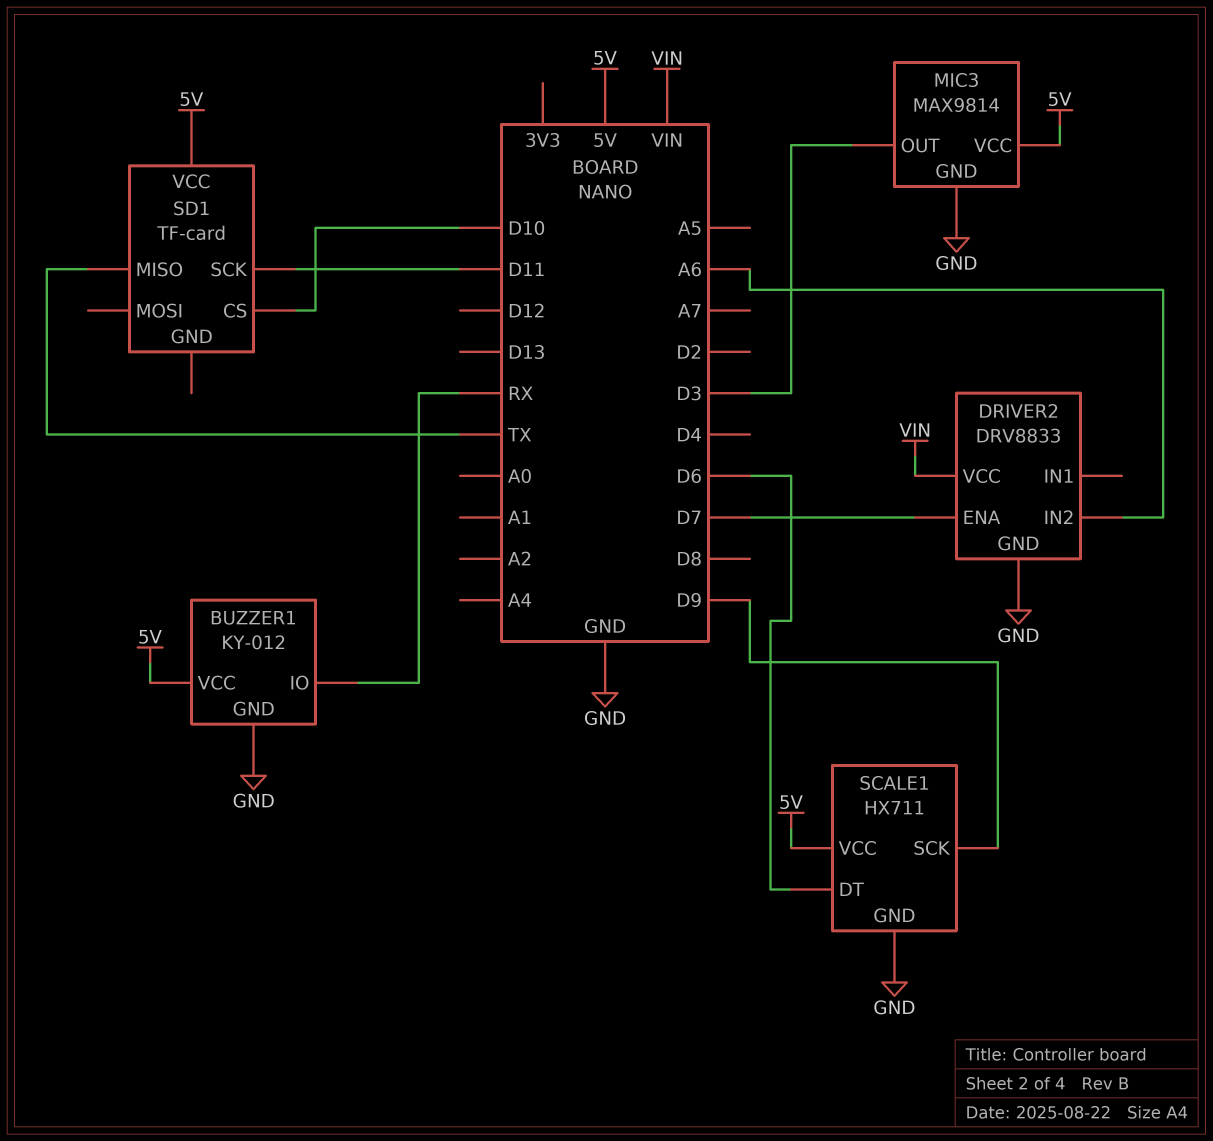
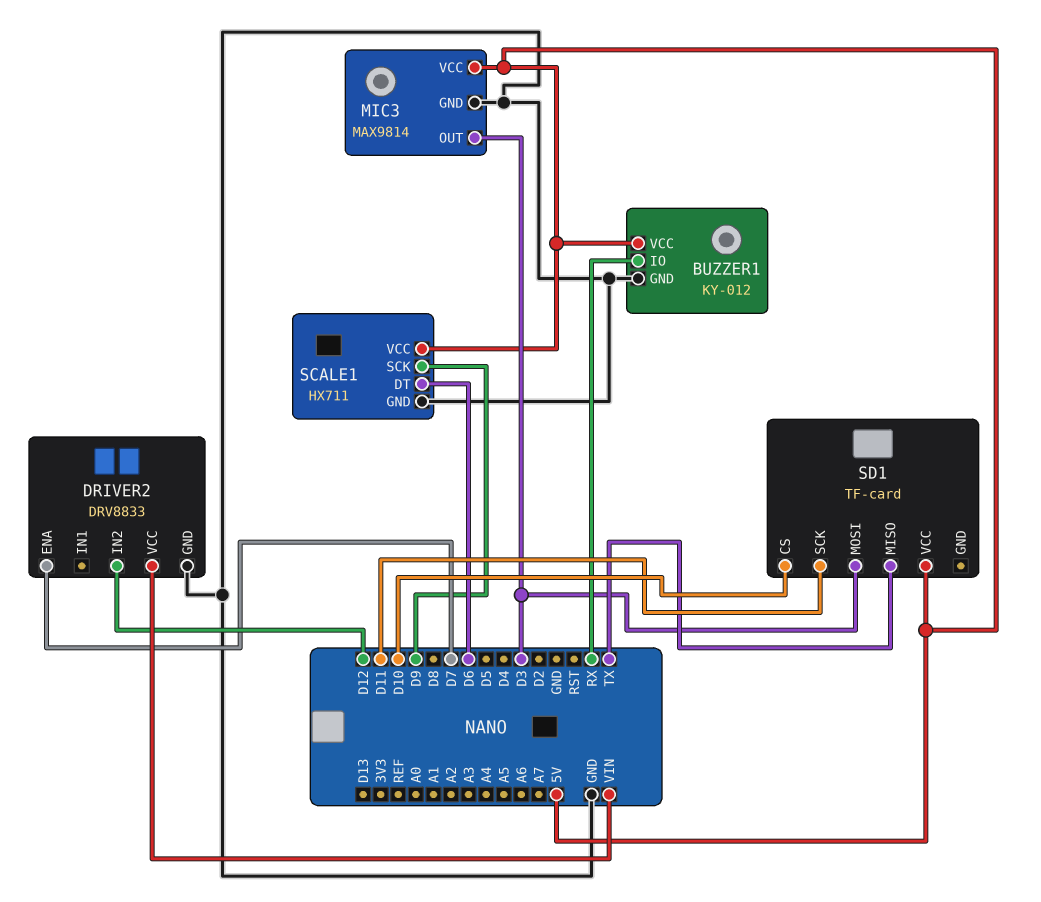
DRIVER2 pin IN2: A6 -> D12
SD1 pin MOSI: none -> D3

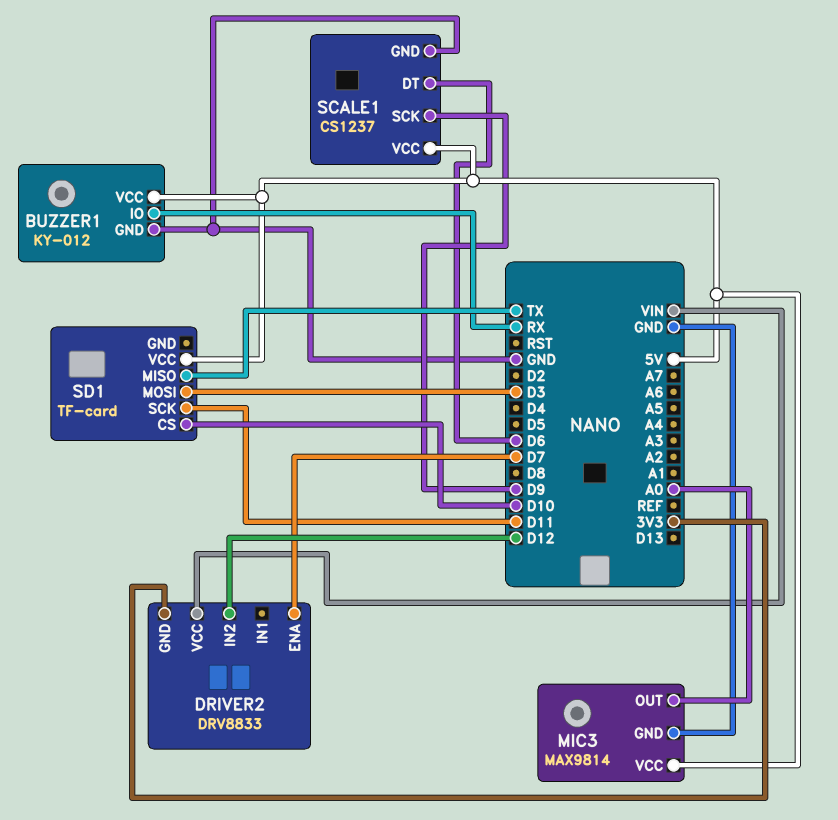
DRIVER2 pin GND: GND -> 3V3
MIC3 pin OUT: D3 -> A0
SCALE1: HX711 -> CS1237

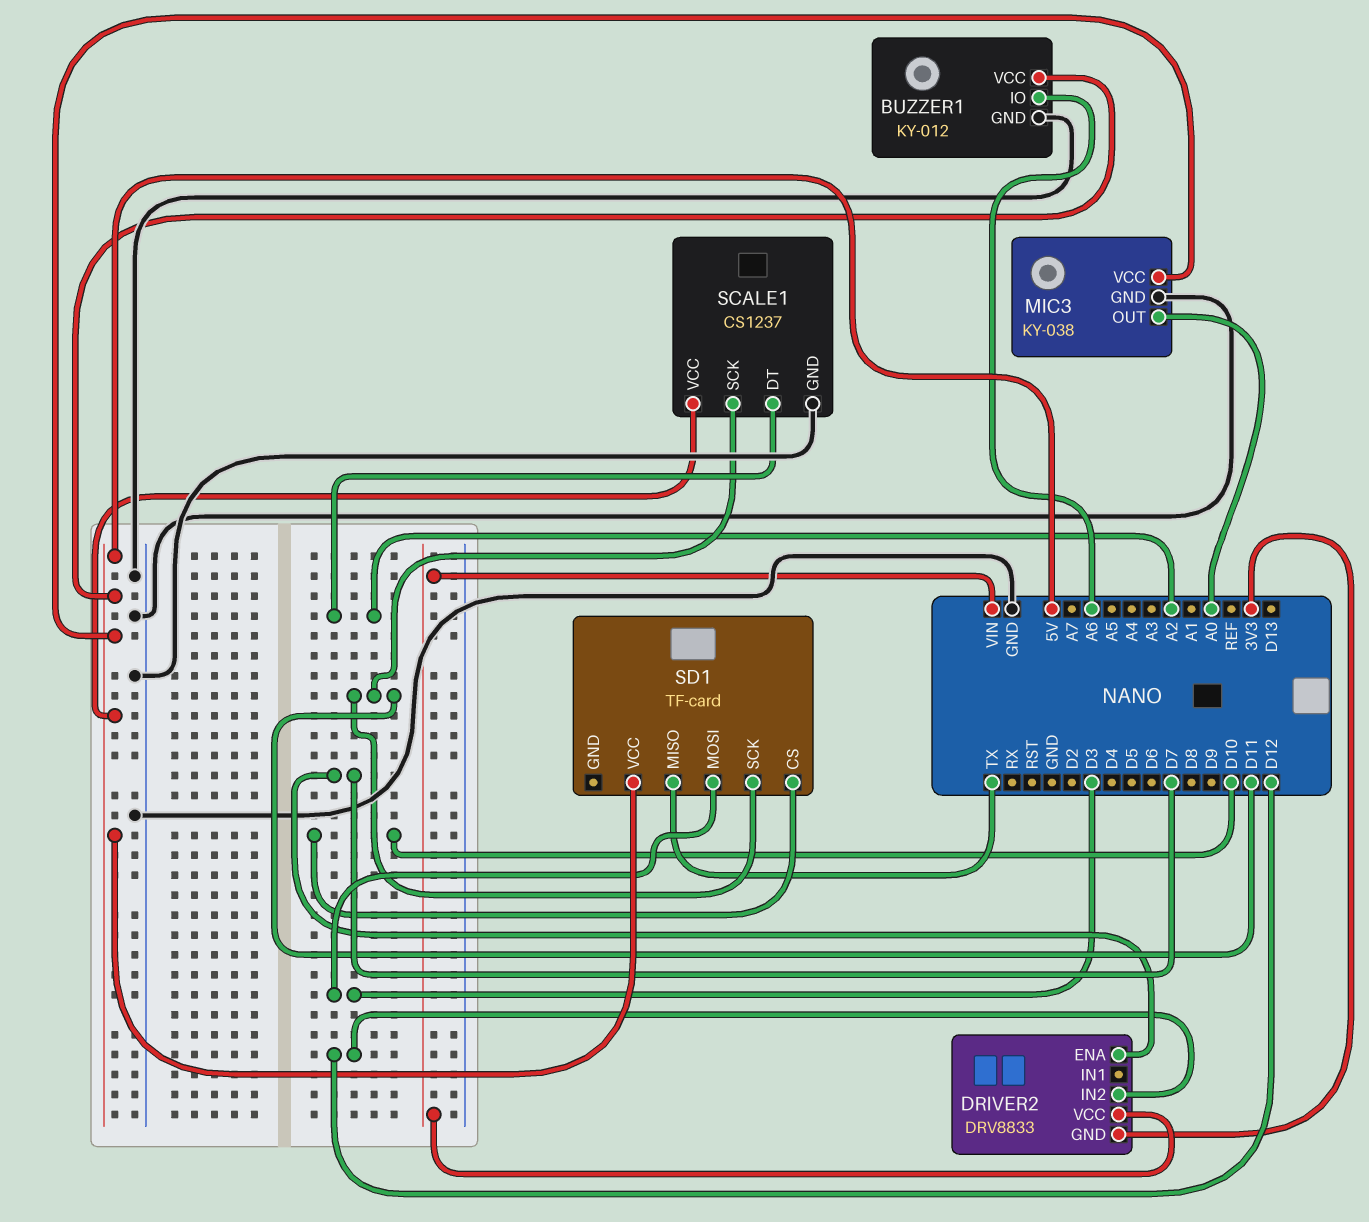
BUZZER1 pin IO: RX -> A6
MIC3: MAX9814 -> KY-038
SCALE1 pin DT: D6 -> A2
SCALE1 pin SCK: D9 -> D11

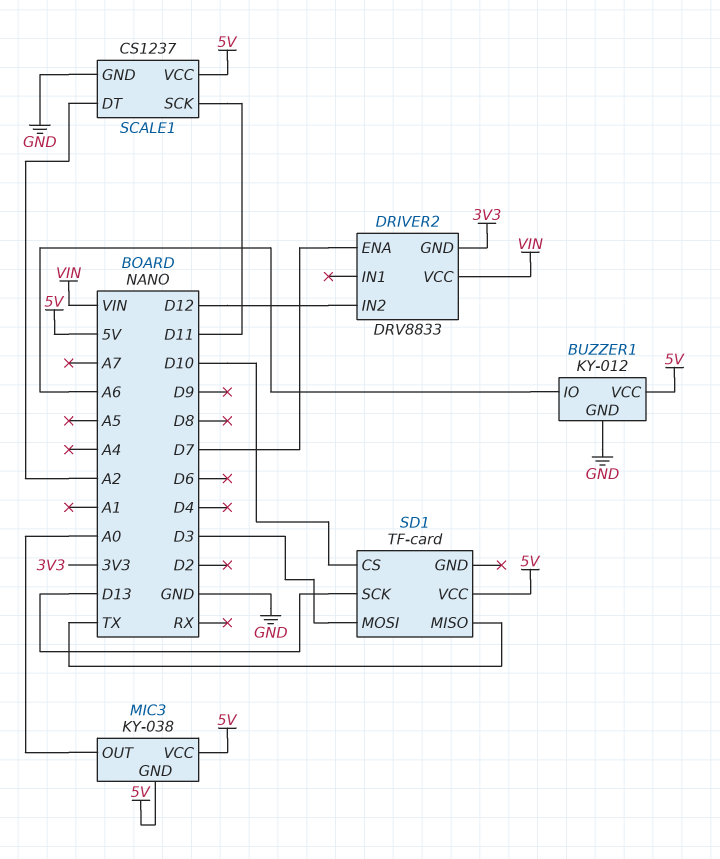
MIC3 pin GND: GND -> 5V
SD1 pin SCK: D11 -> D13

